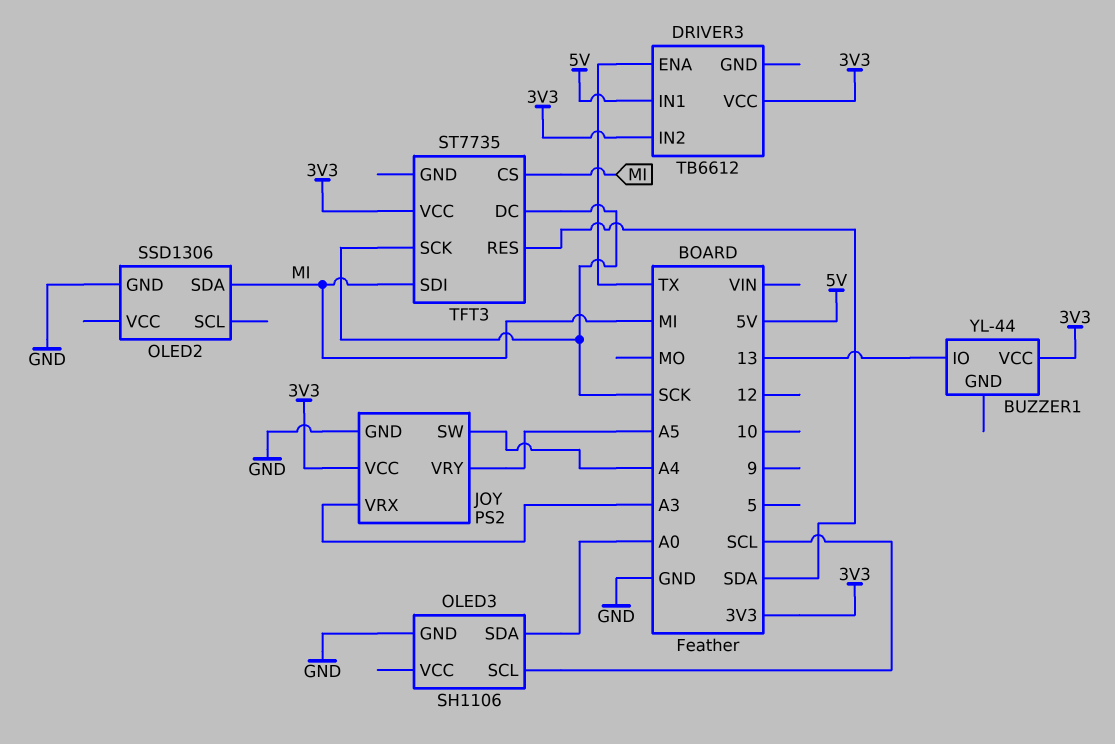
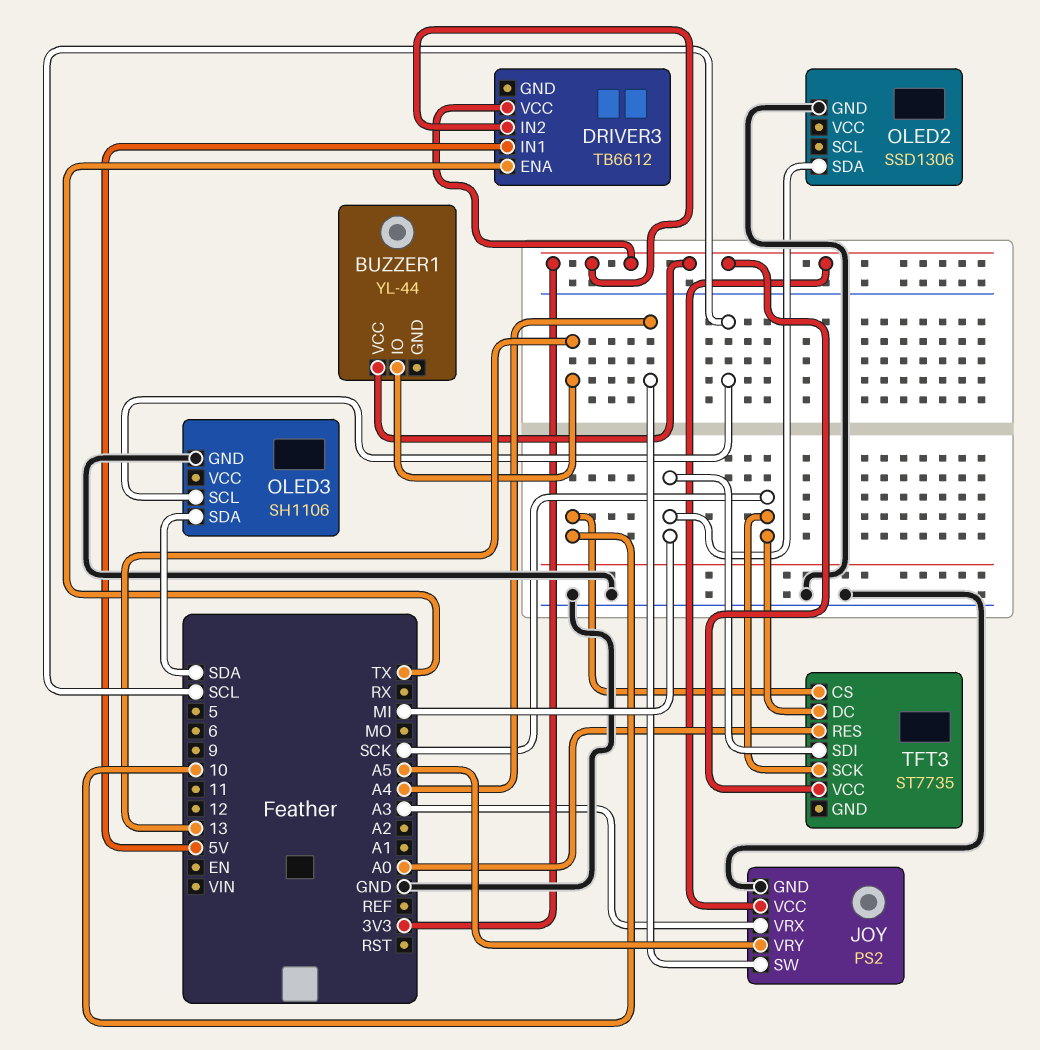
OLED3 pin SDA: A0 -> SDA
TFT3 pin CS: MI -> 10
TFT3 pin RES: SDA -> A0

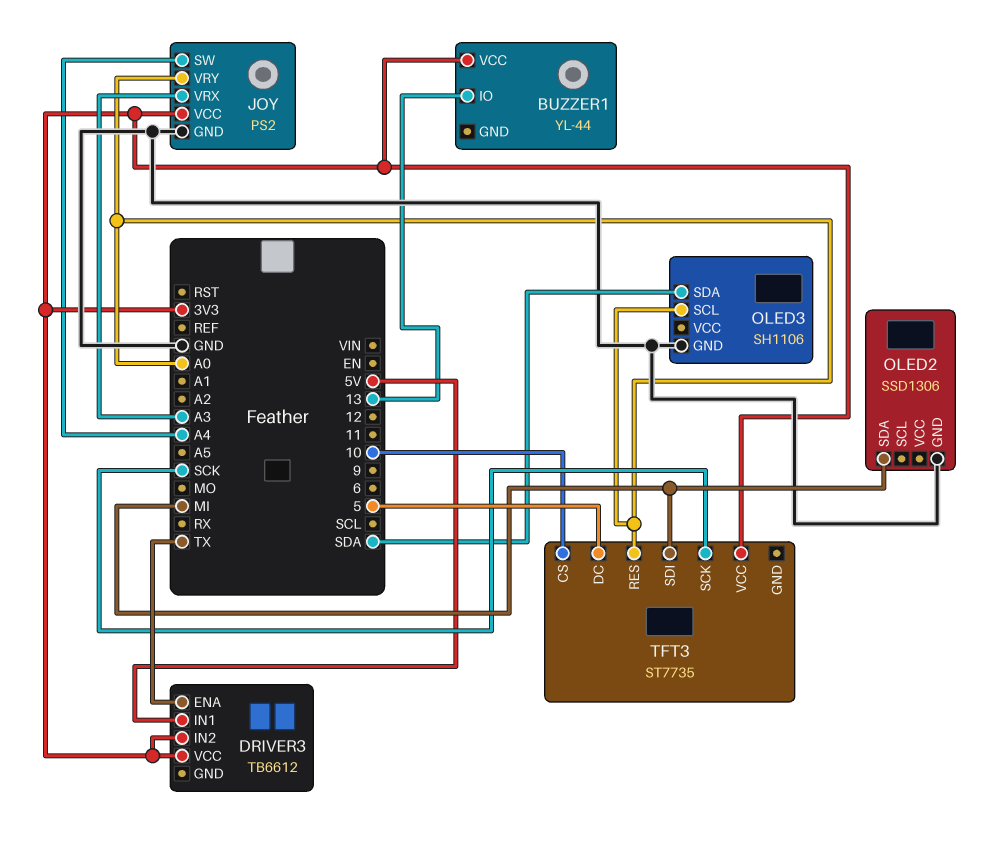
JOY pin VRY: A5 -> A0
OLED3 pin SCL: SCL -> A0
TFT3 pin DC: SCK -> 5

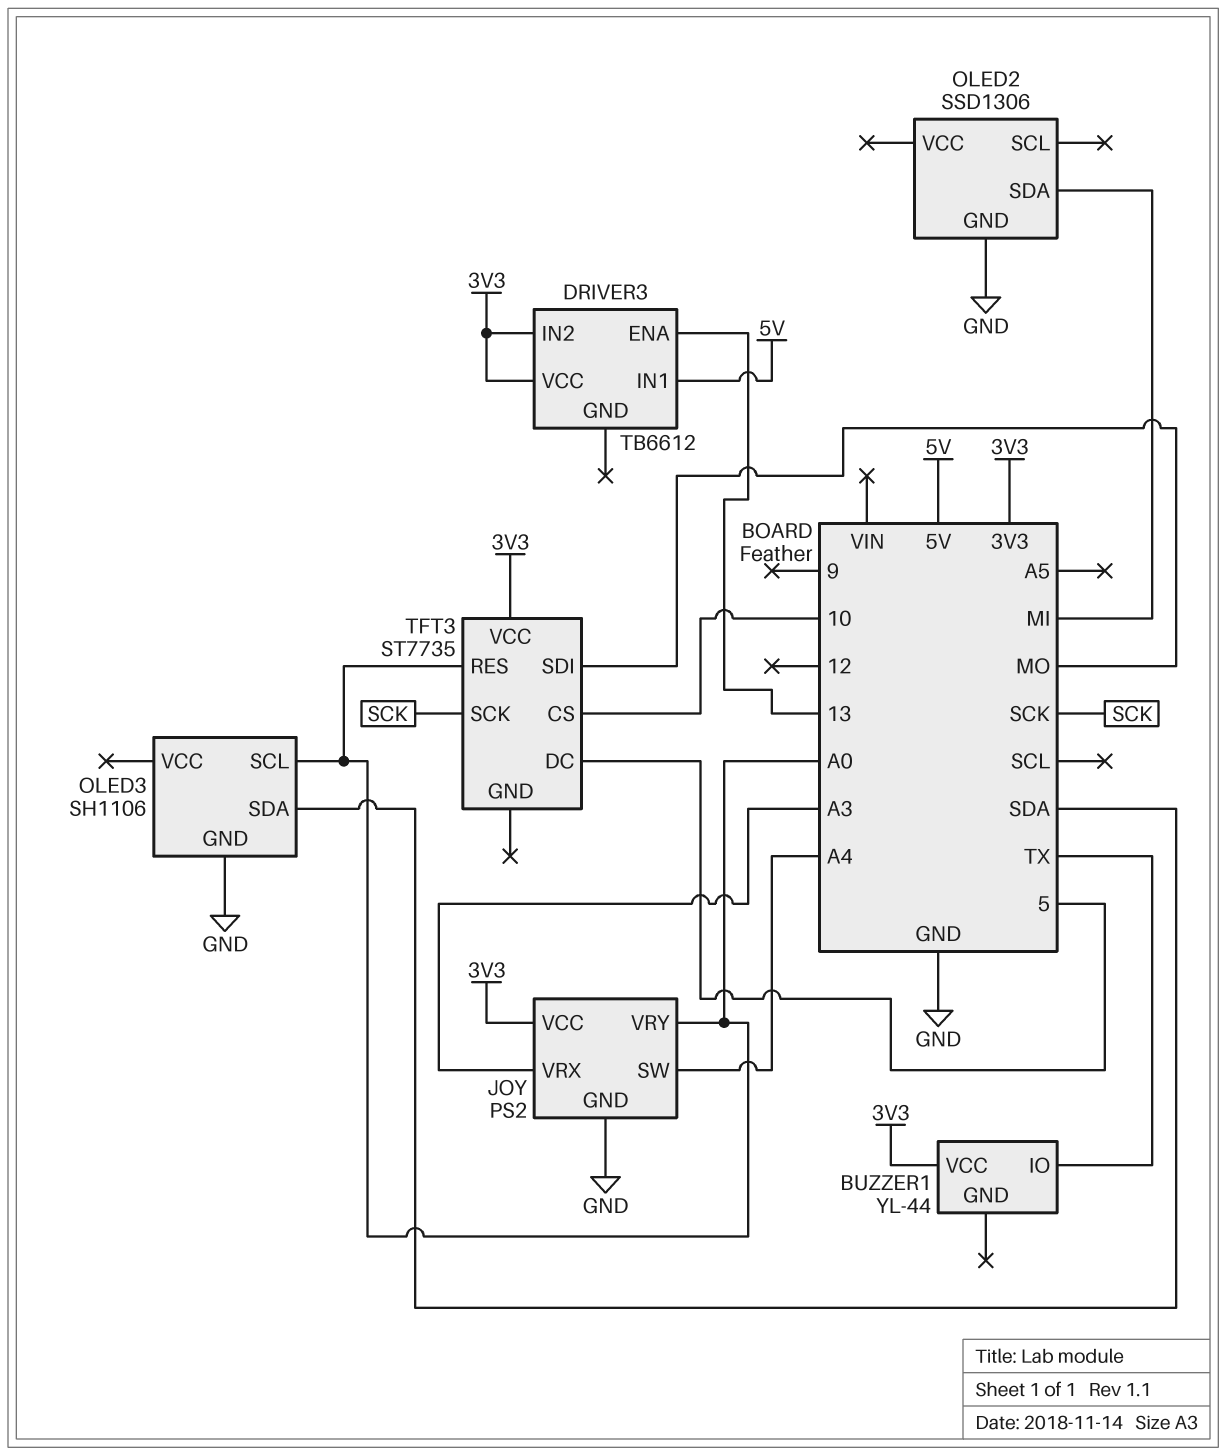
BUZZER1 pin IO: 13 -> TX
DRIVER3 pin ENA: TX -> 13
TFT3 pin SDI: MI -> MO

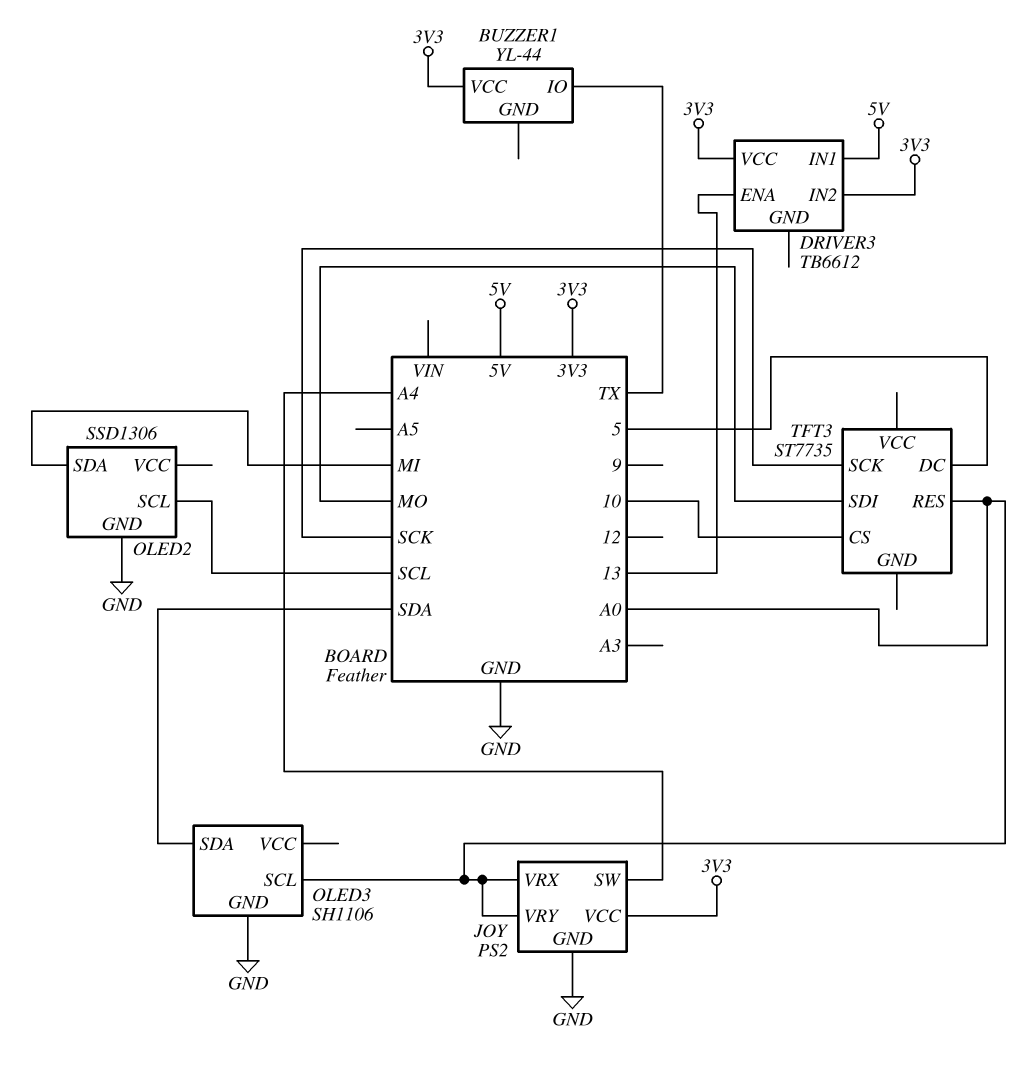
JOY pin VRX: A3 -> A0
OLED2 pin SCL: none -> SCL
TFT3 pin VCC: 3V3 -> none

